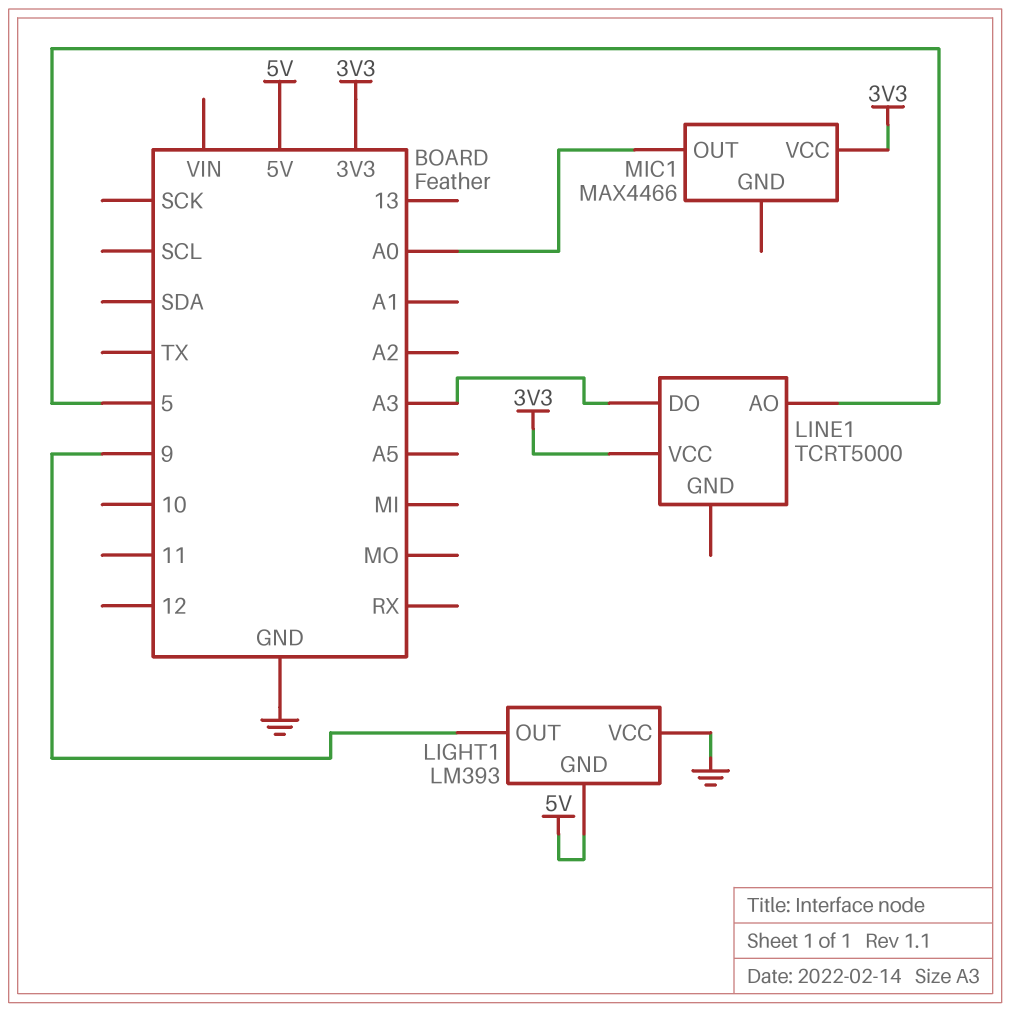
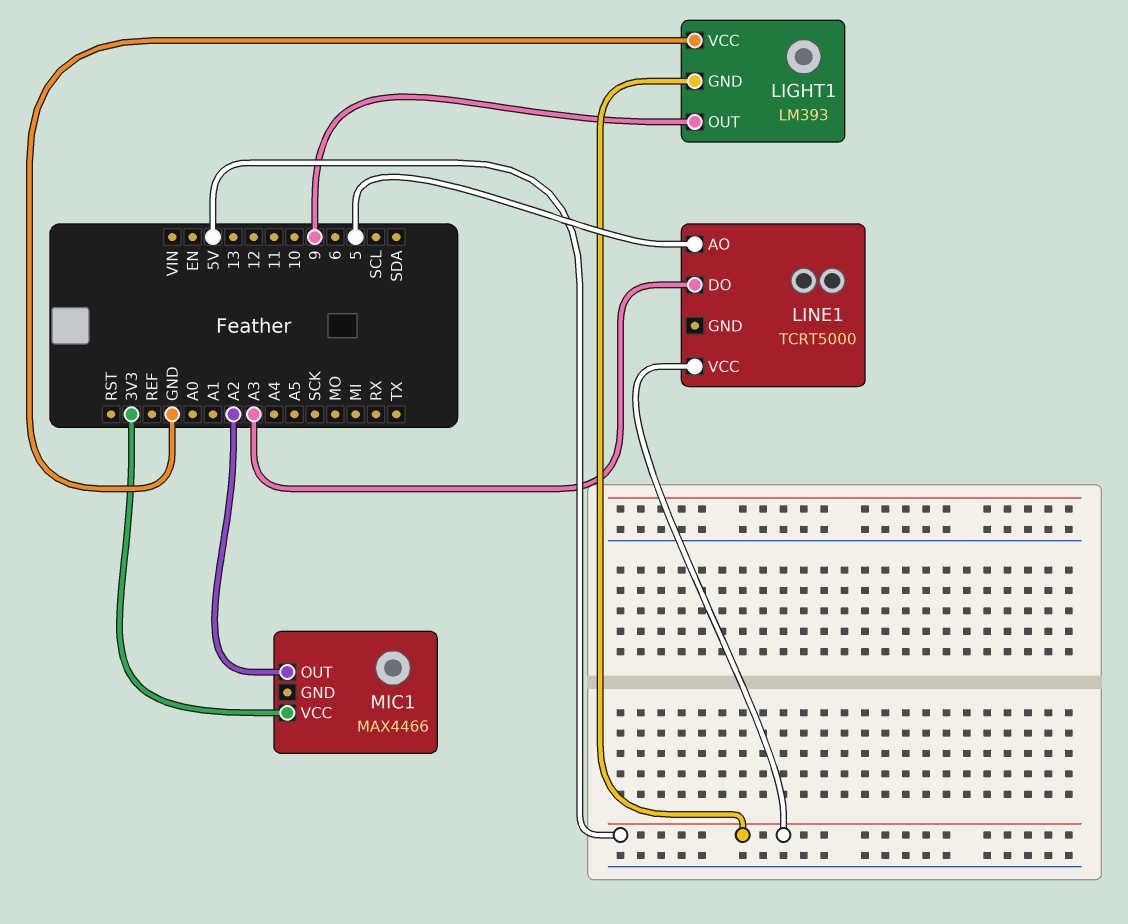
LINE1 pin VCC: 3V3 -> 5V
MIC1 pin OUT: A0 -> A2

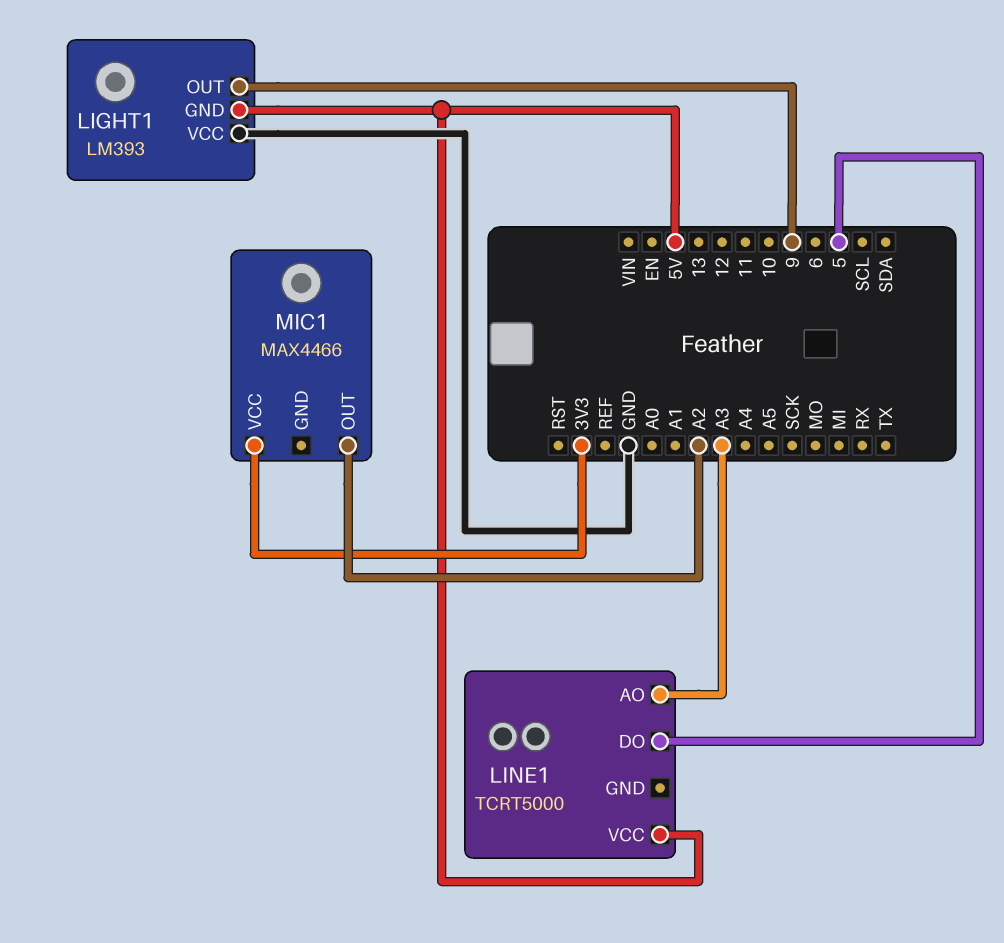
LINE1 pin AO: 5 -> A3
LINE1 pin DO: A3 -> 5

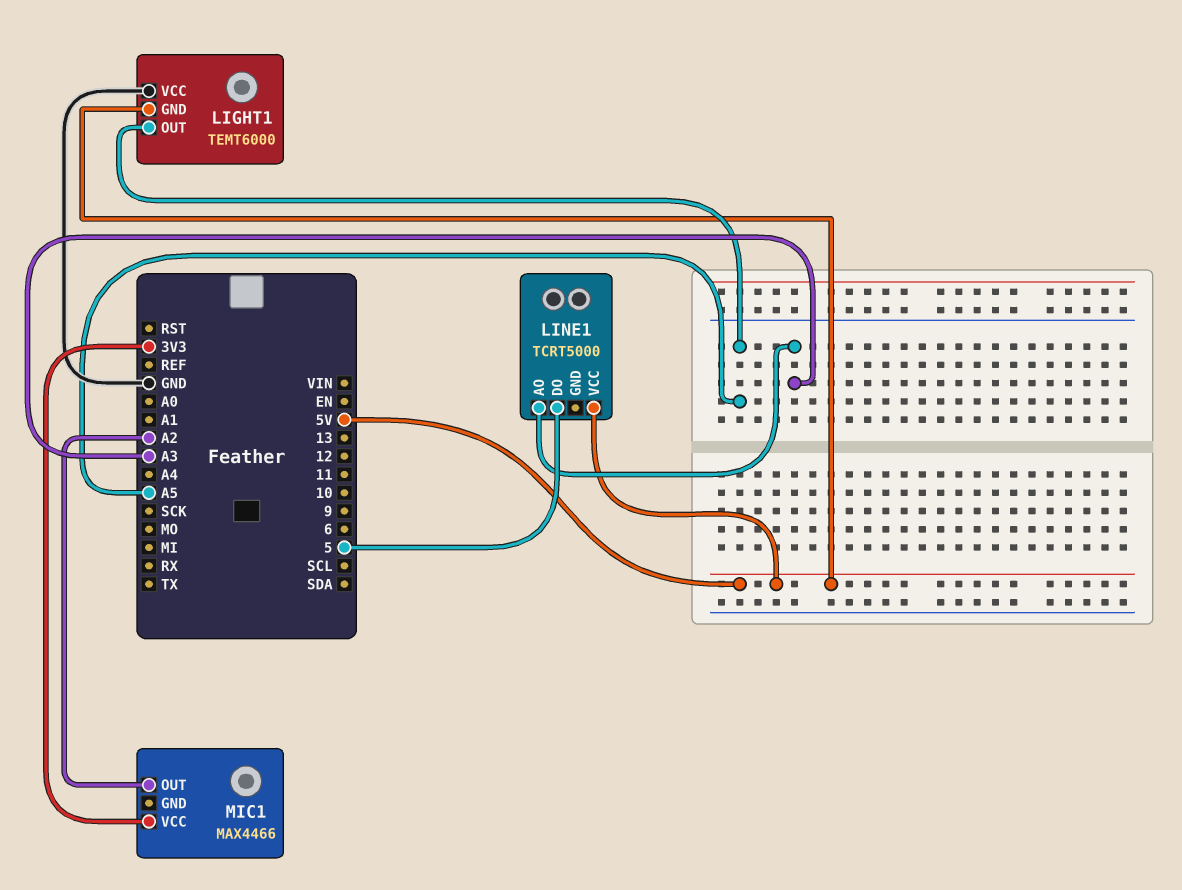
LIGHT1: LM393 -> TEMT6000
LIGHT1 pin OUT: 9 -> A5

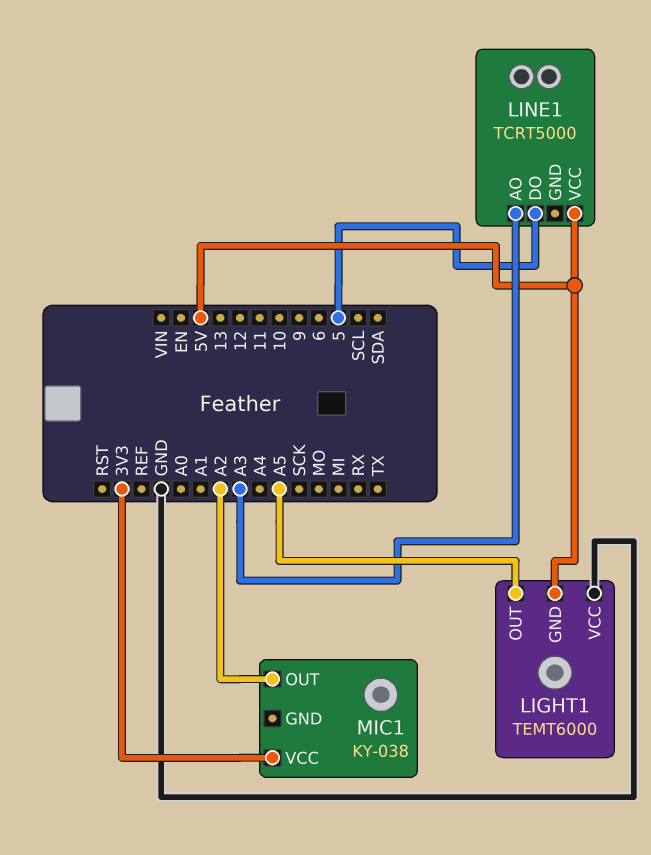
MIC1: MAX4466 -> KY-038

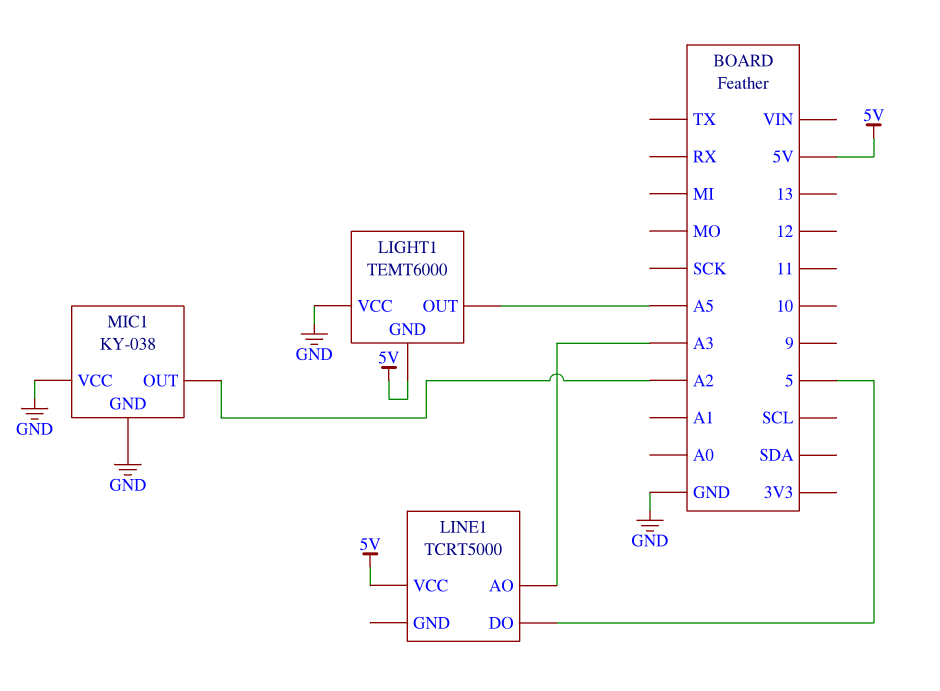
MIC1 pin GND: none -> GND
MIC1 pin VCC: 3V3 -> GND

